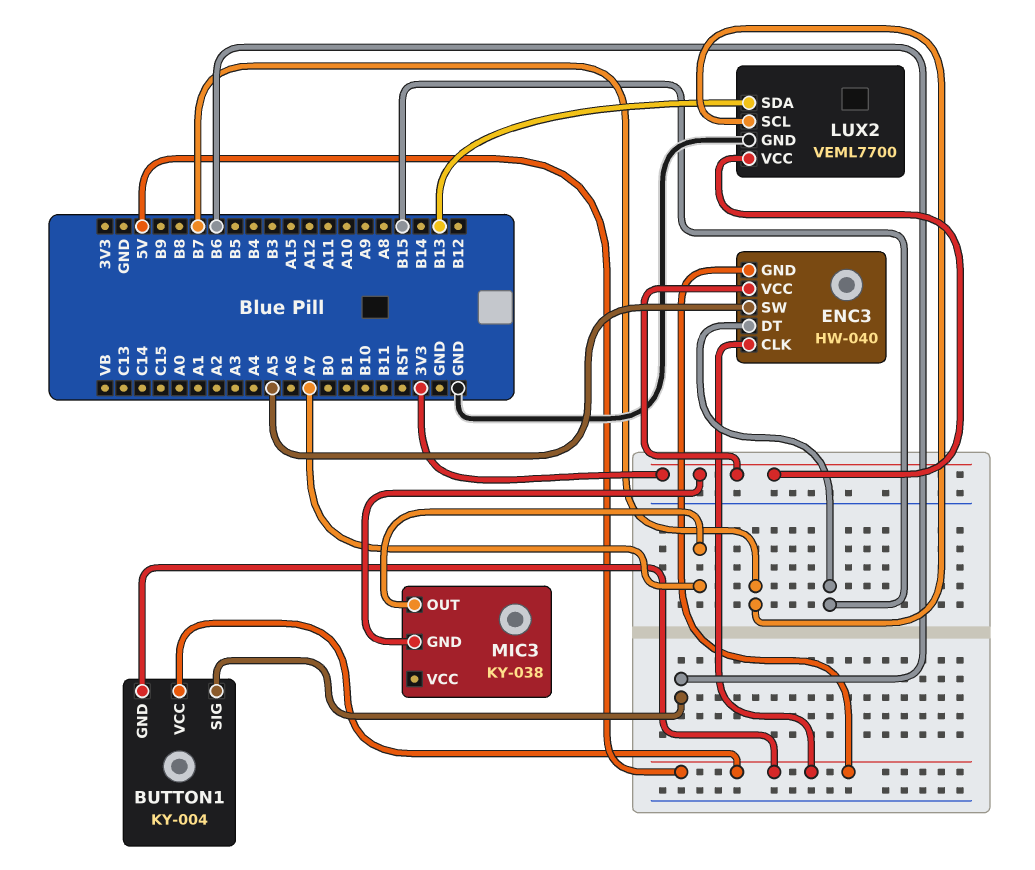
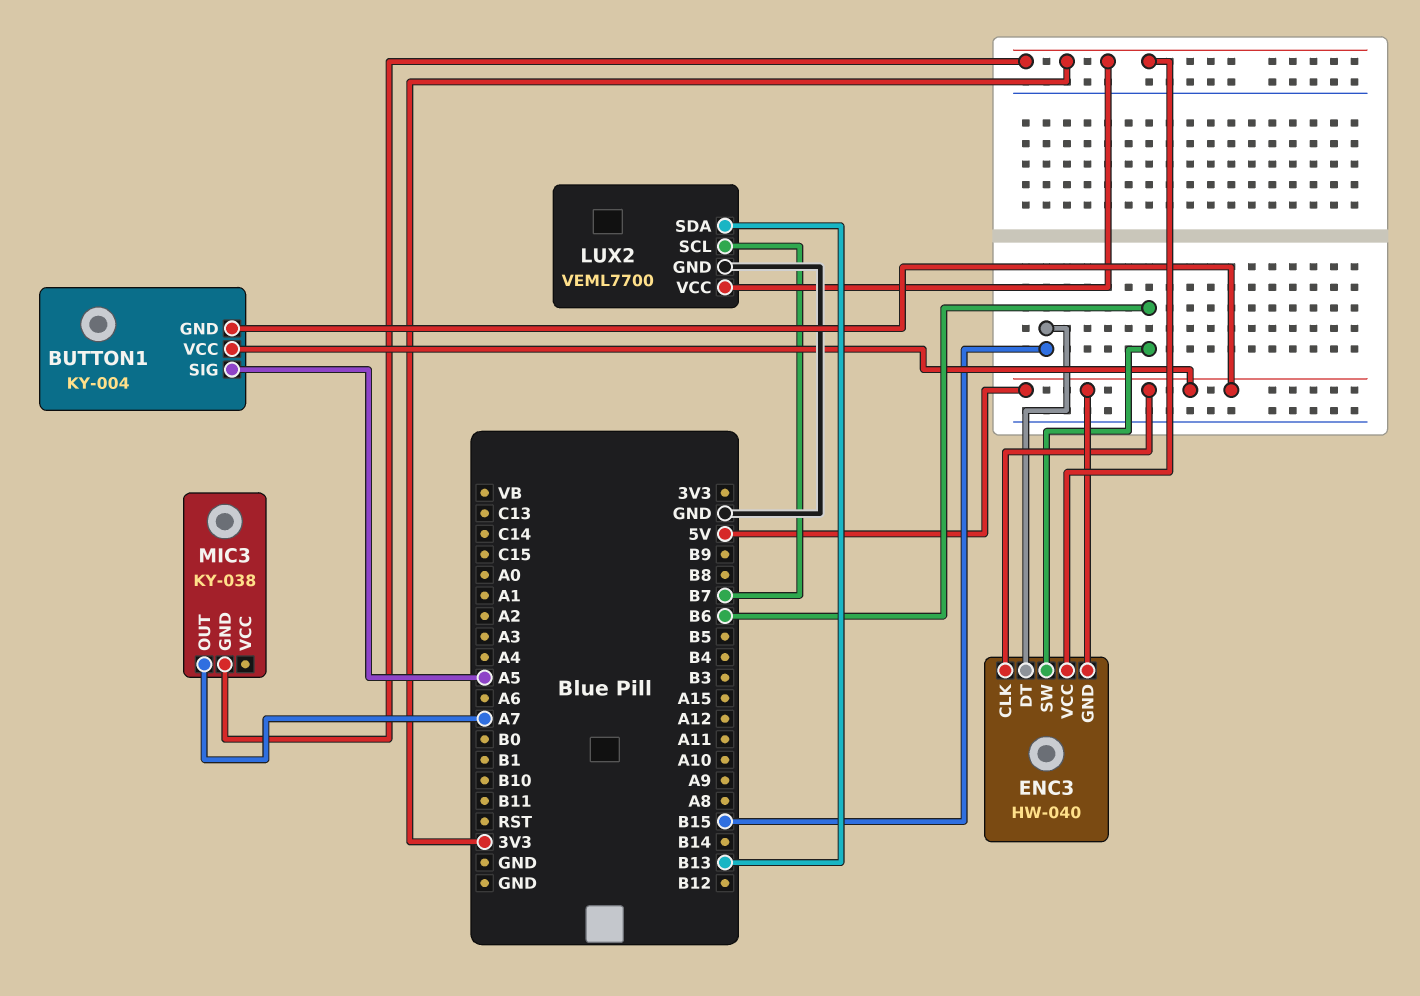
BUTTON1 pin SIG: B6 -> A5
ENC3 pin SW: A5 -> B6

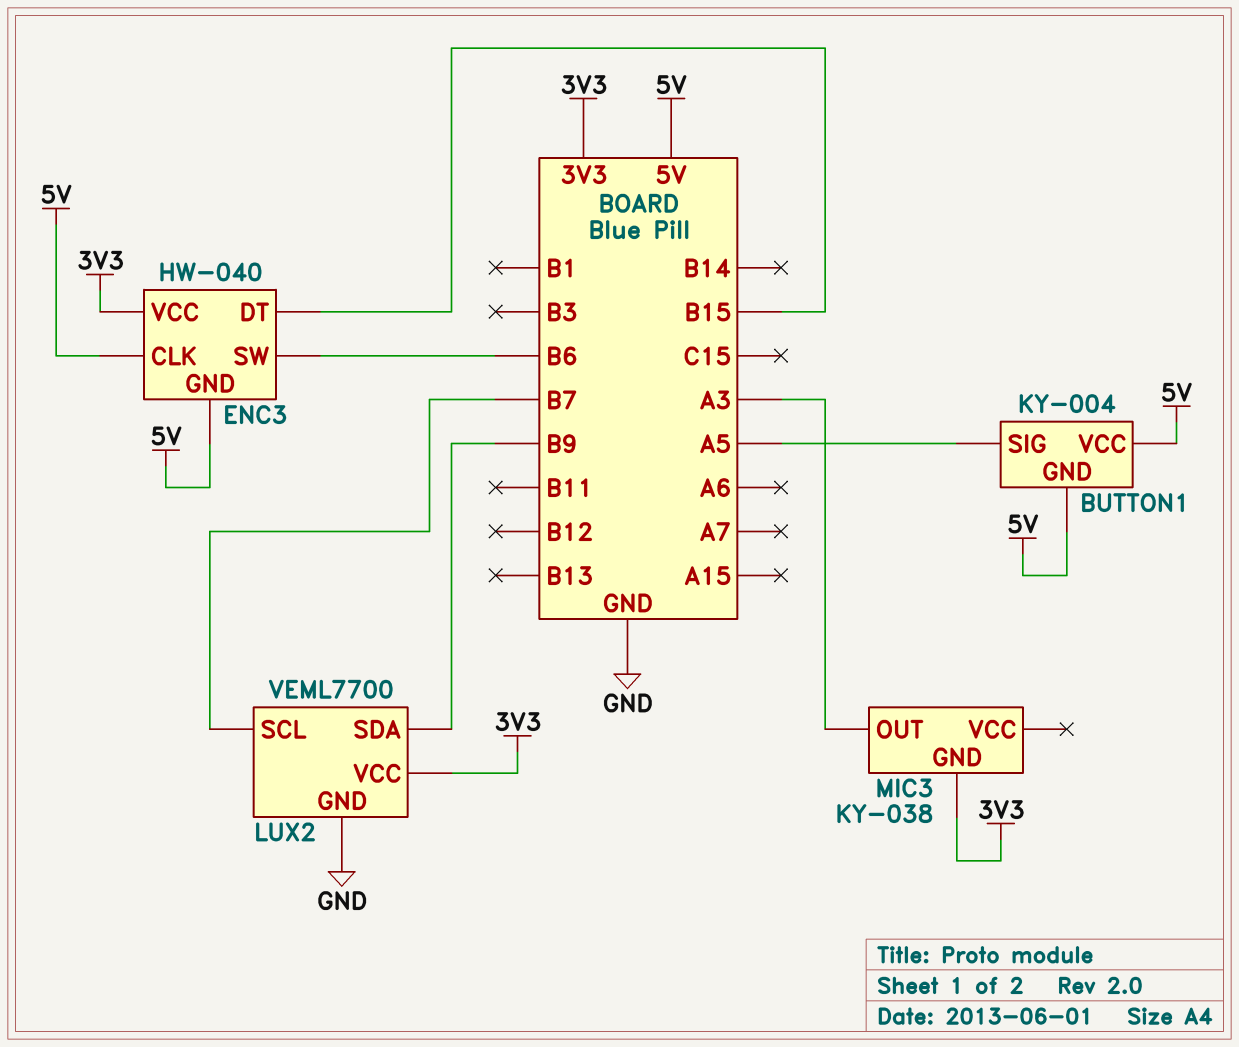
LUX2 pin SDA: B13 -> B9
MIC3 pin OUT: A7 -> A3

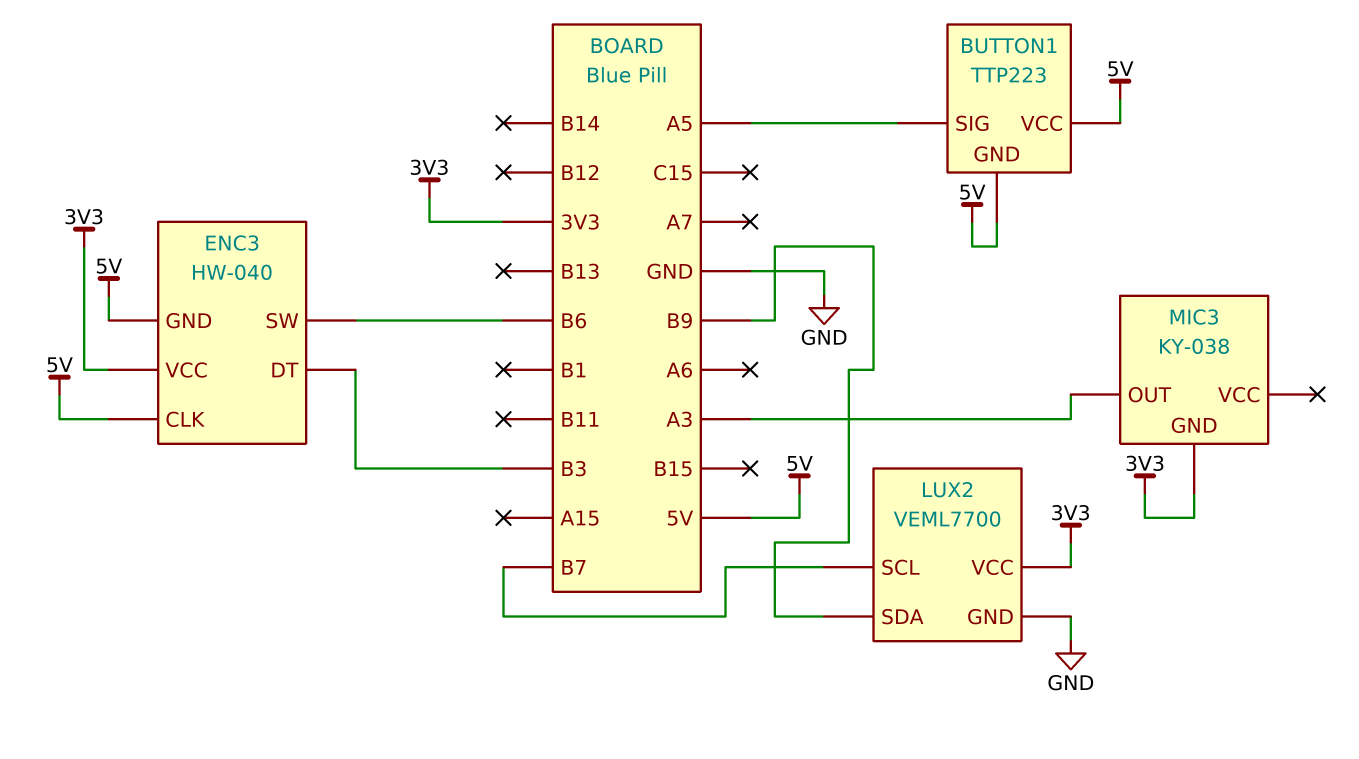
BUTTON1: KY-004 -> TTP223
ENC3 pin DT: B15 -> B3

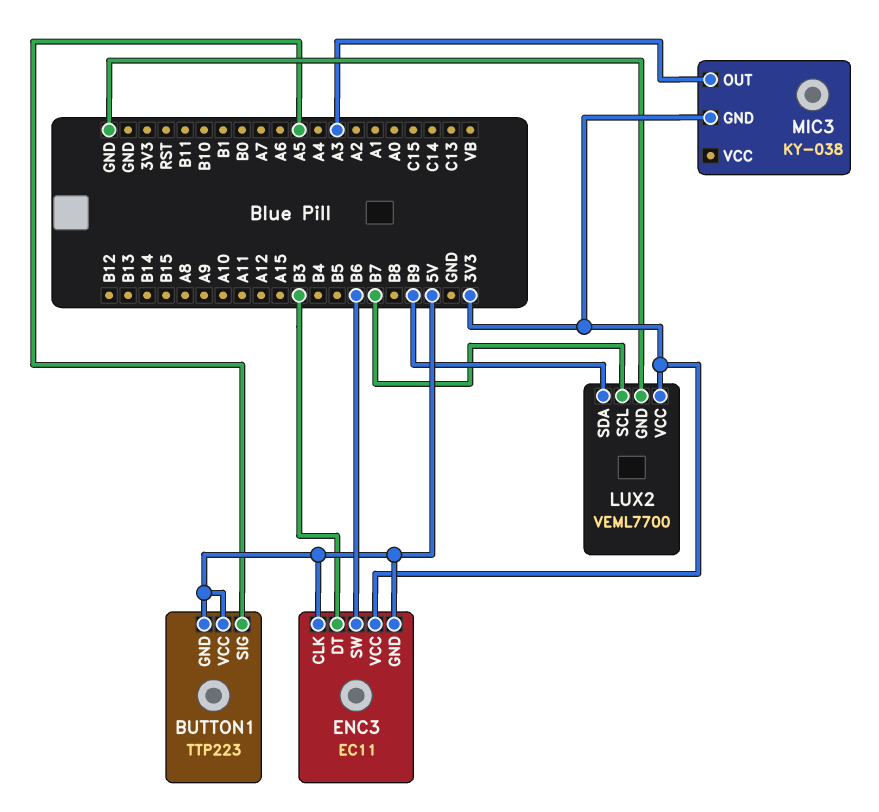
ENC3: HW-040 -> EC11

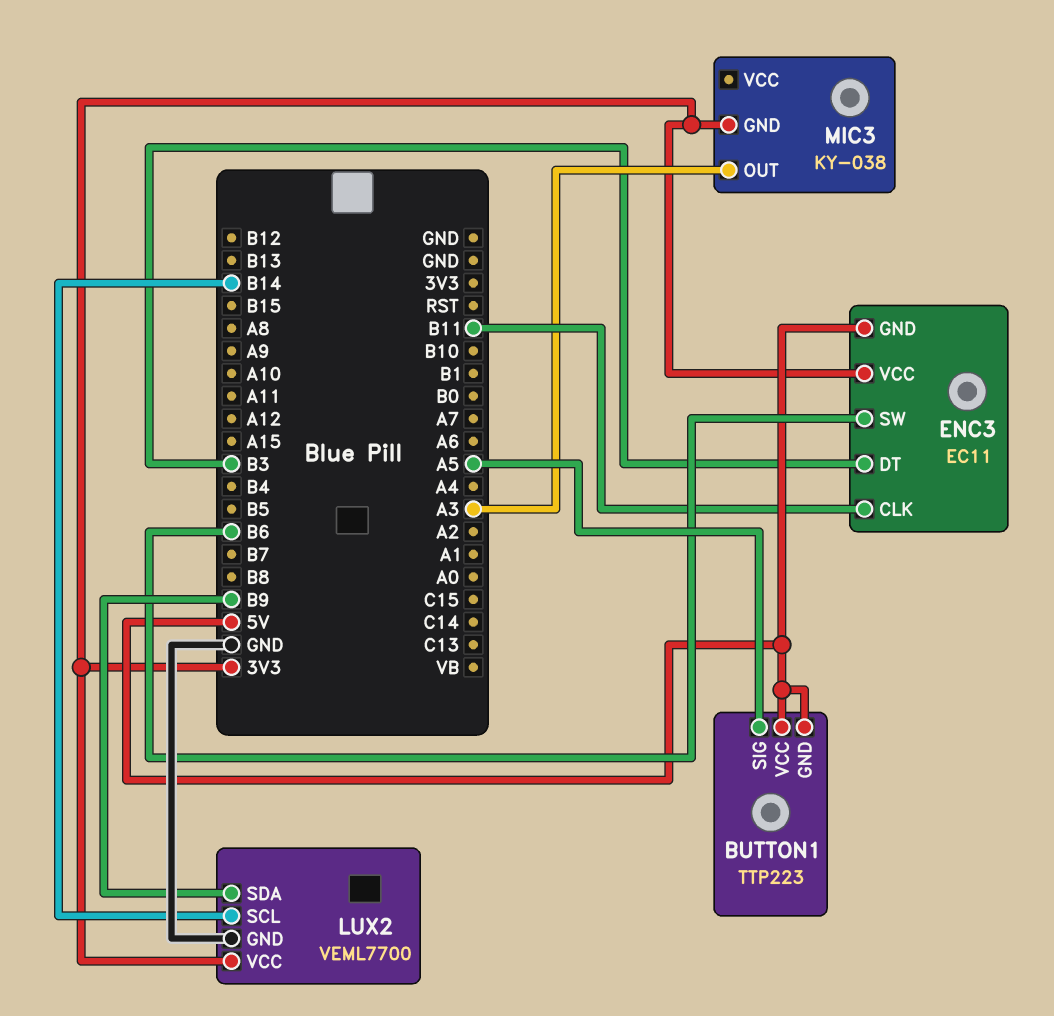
ENC3 pin CLK: 5V -> B11
LUX2 pin SCL: B7 -> B14

